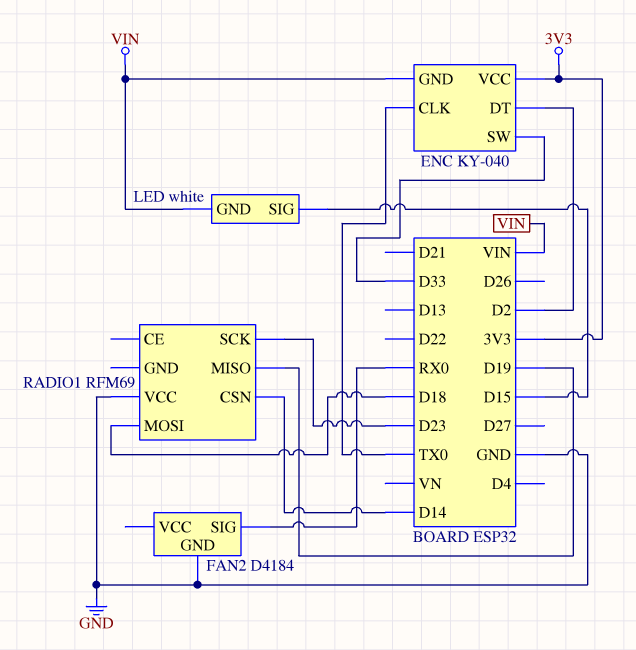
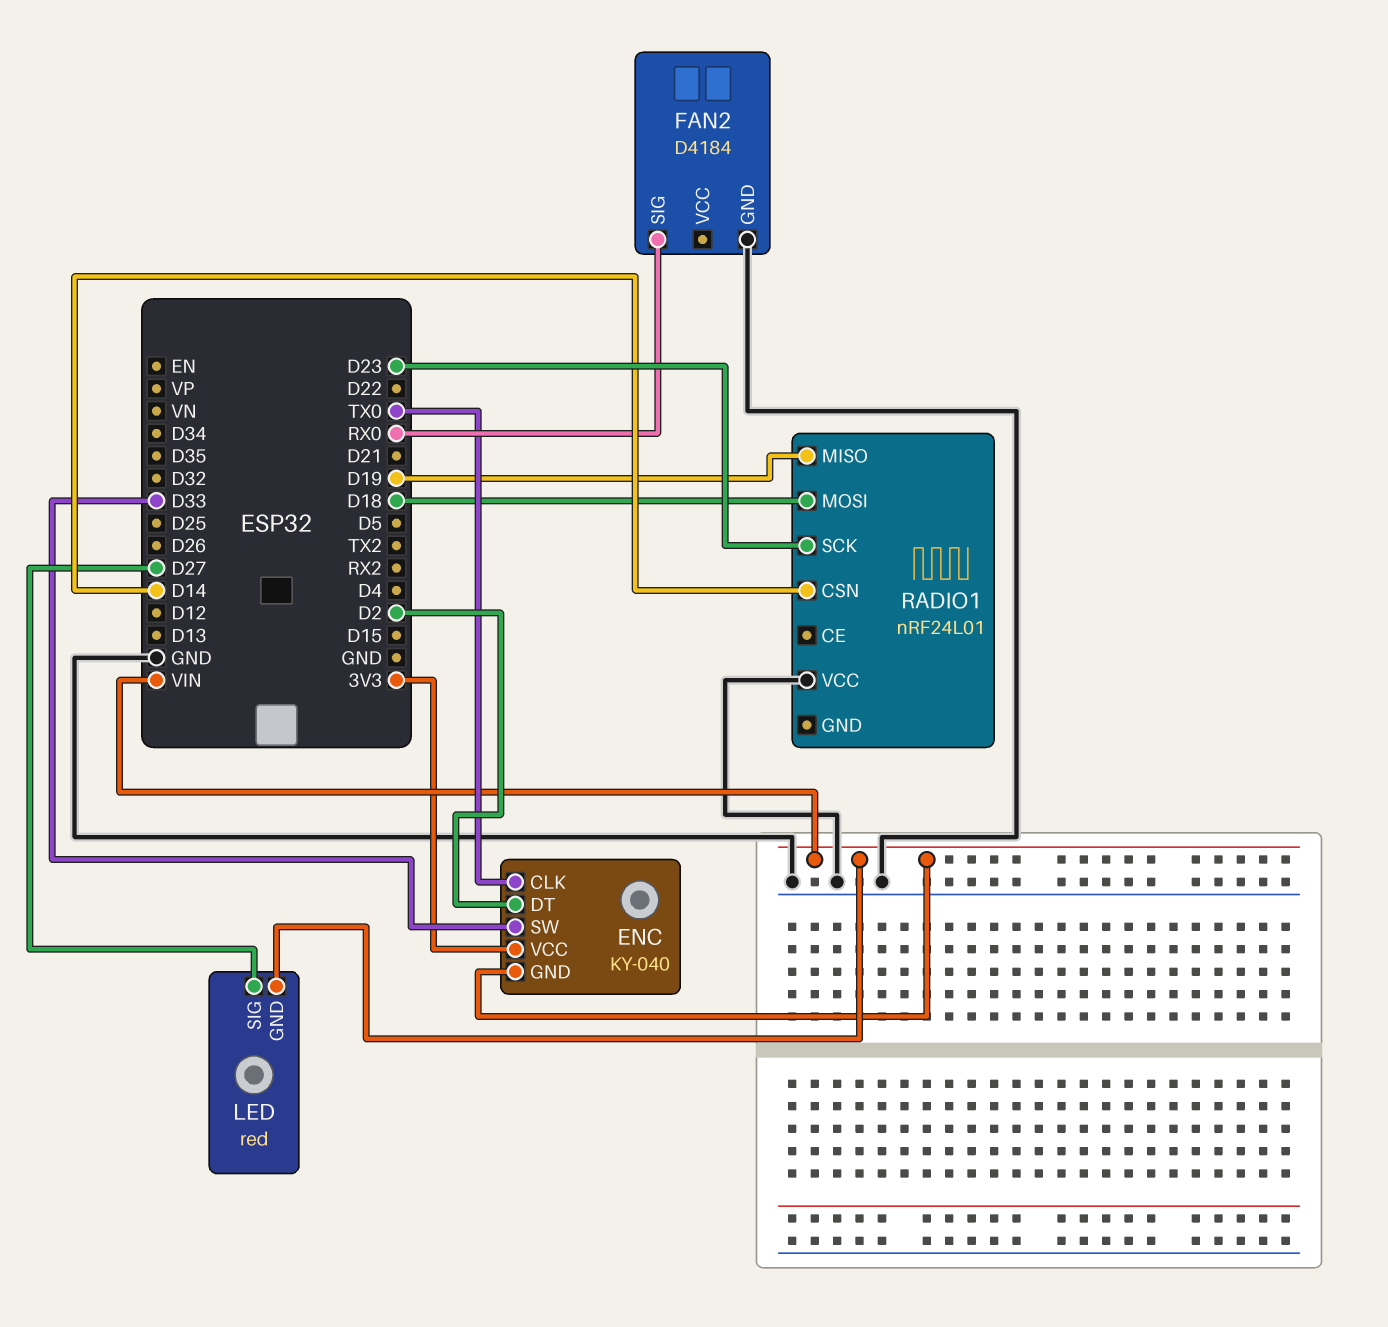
LED: white -> red
LED pin SIG: D15 -> D27
RADIO1: RFM69 -> nRF24L01

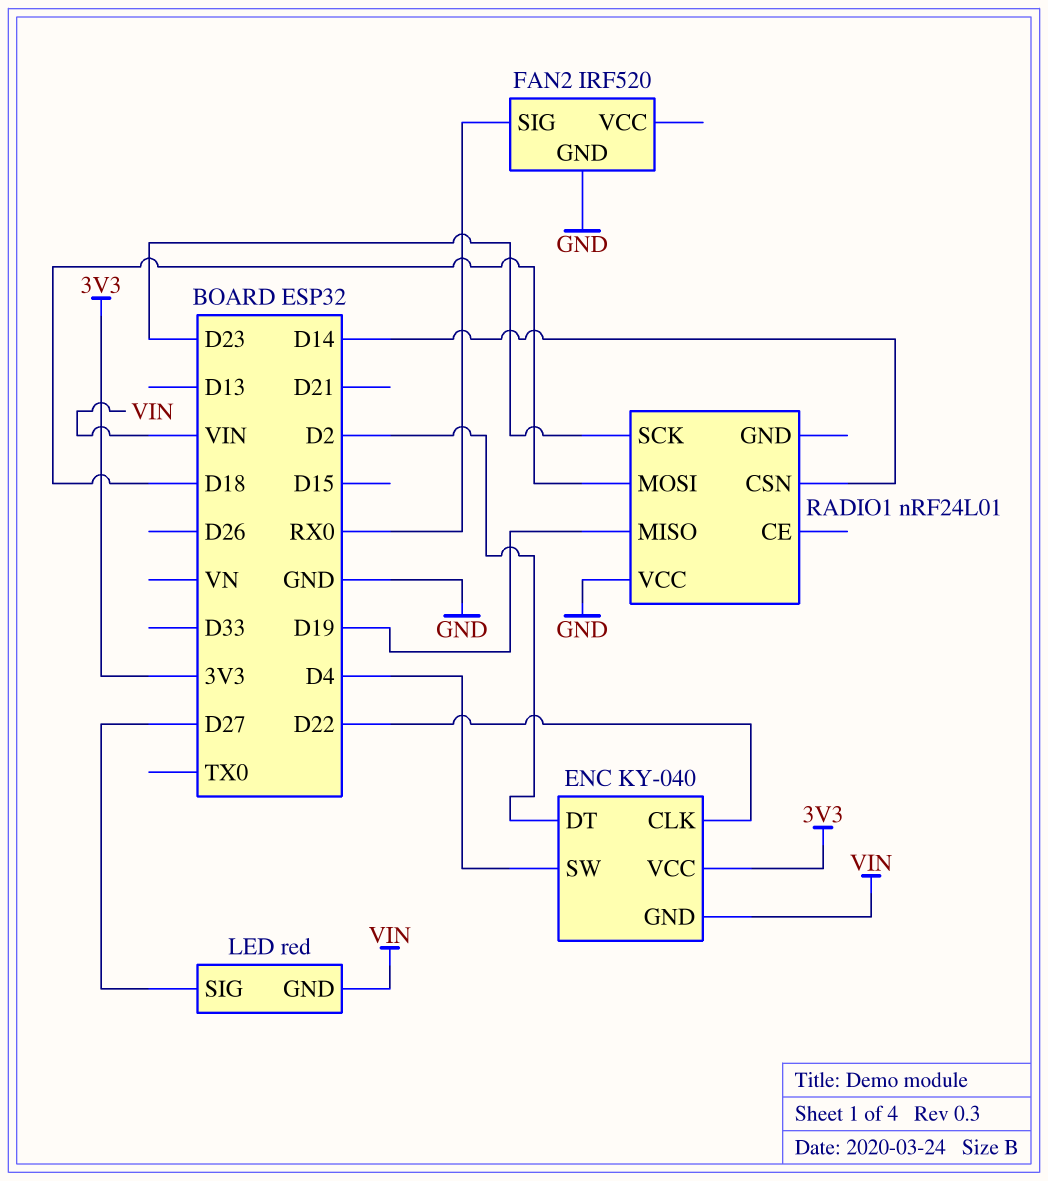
ENC pin CLK: TX0 -> D22
ENC pin SW: D33 -> D4
FAN2: D4184 -> IRF520

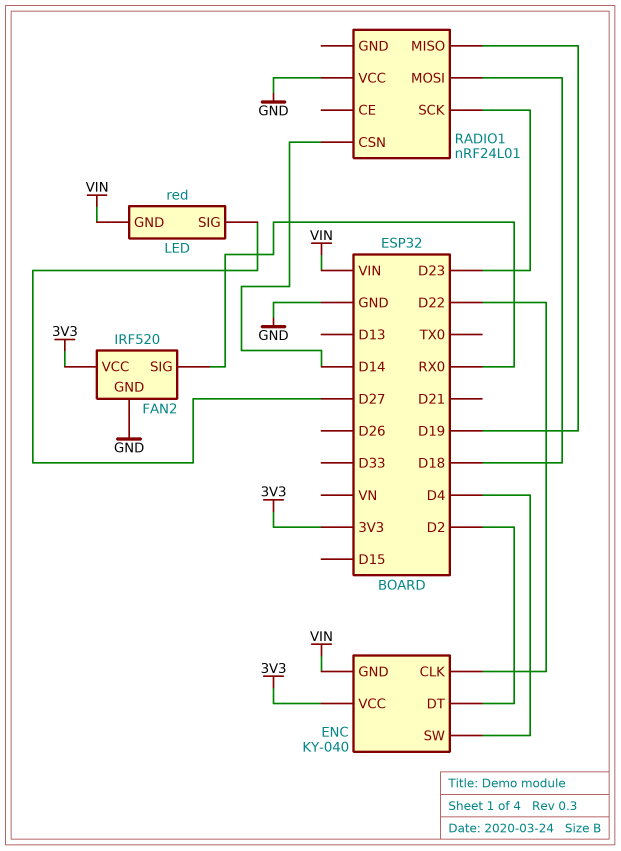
FAN2 pin VCC: none -> 3V3

